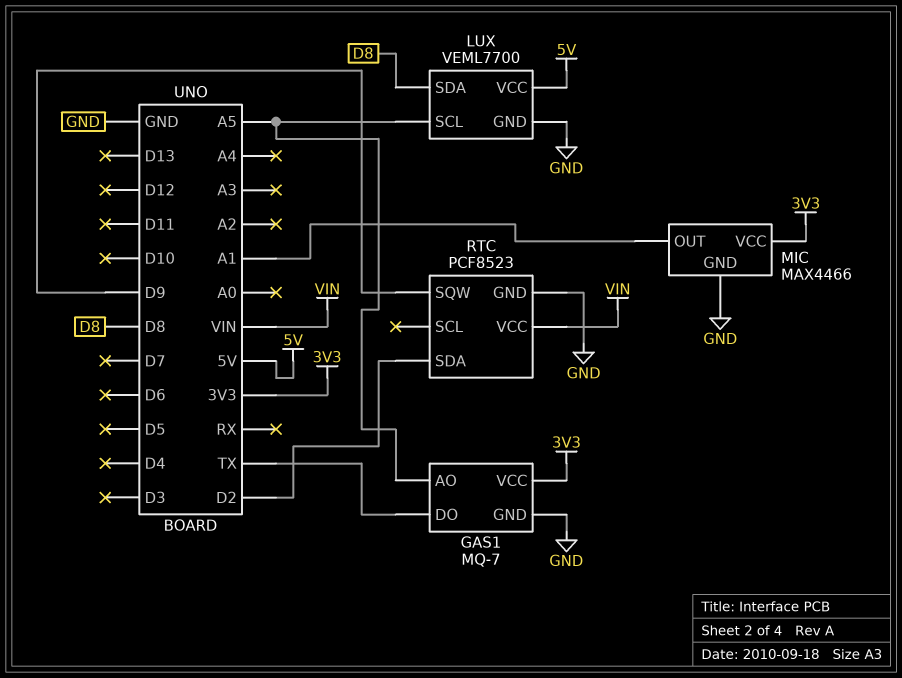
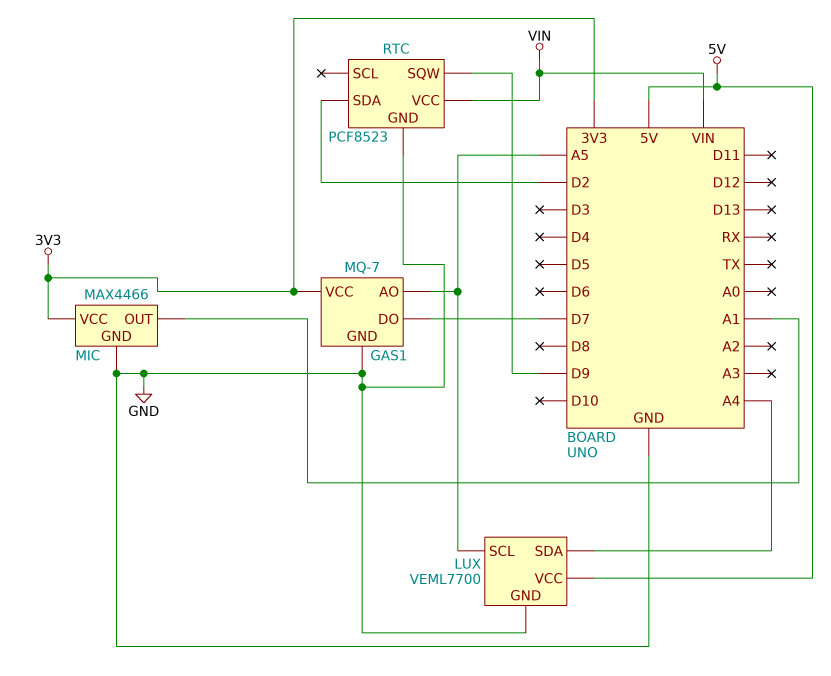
GAS1 pin DO: TX -> D7
LUX pin SDA: D8 -> A4

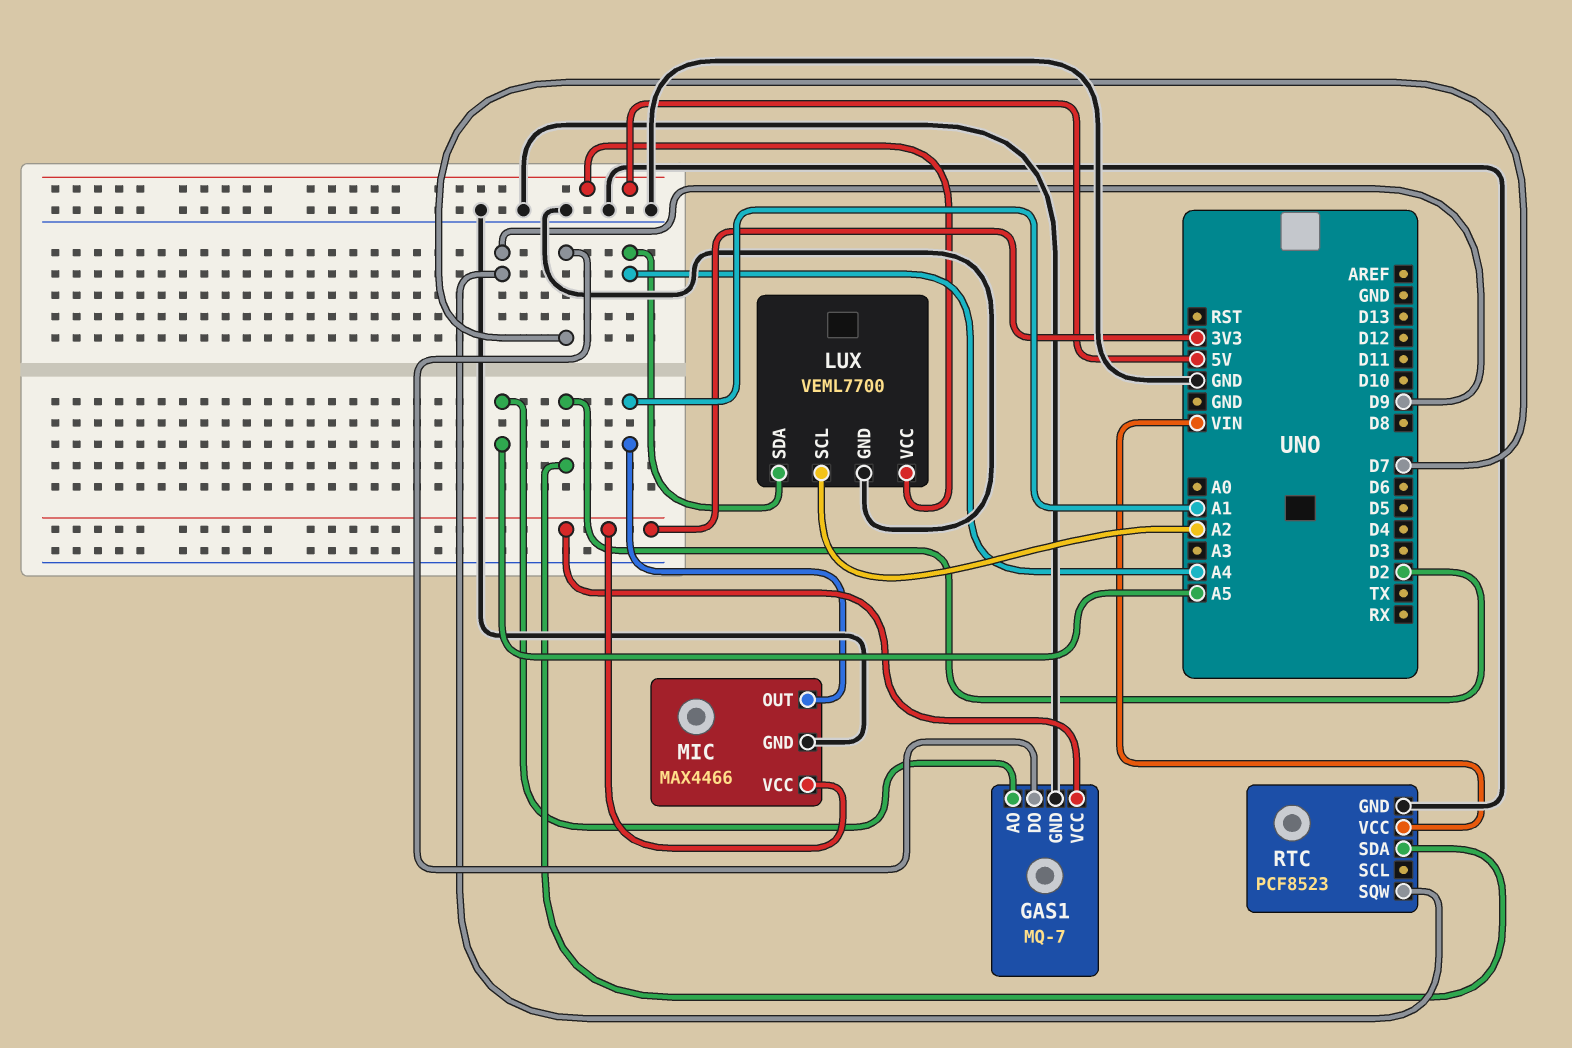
LUX pin SCL: A5 -> A2

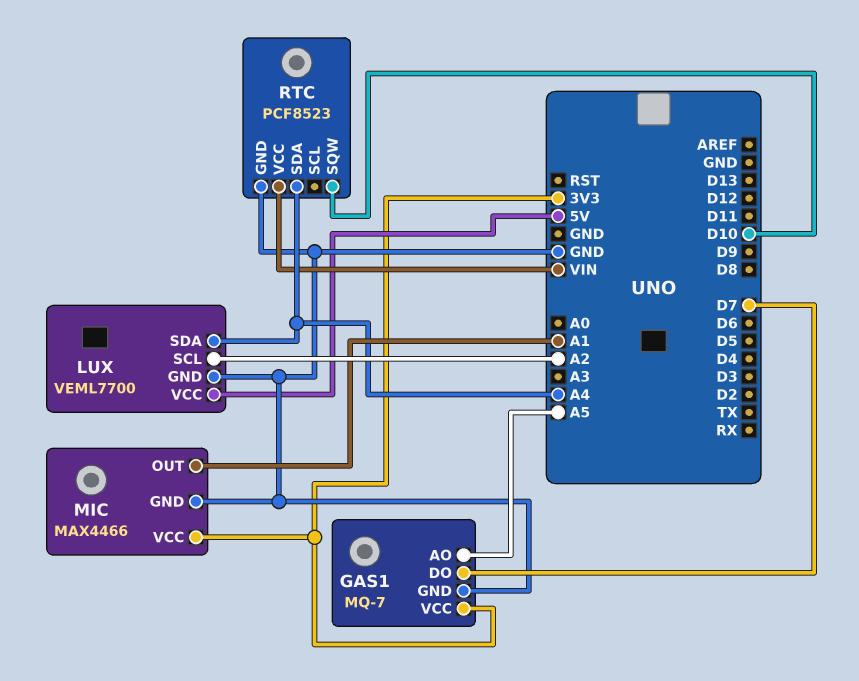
RTC pin SDA: D2 -> A4
RTC pin SQW: D9 -> D10

